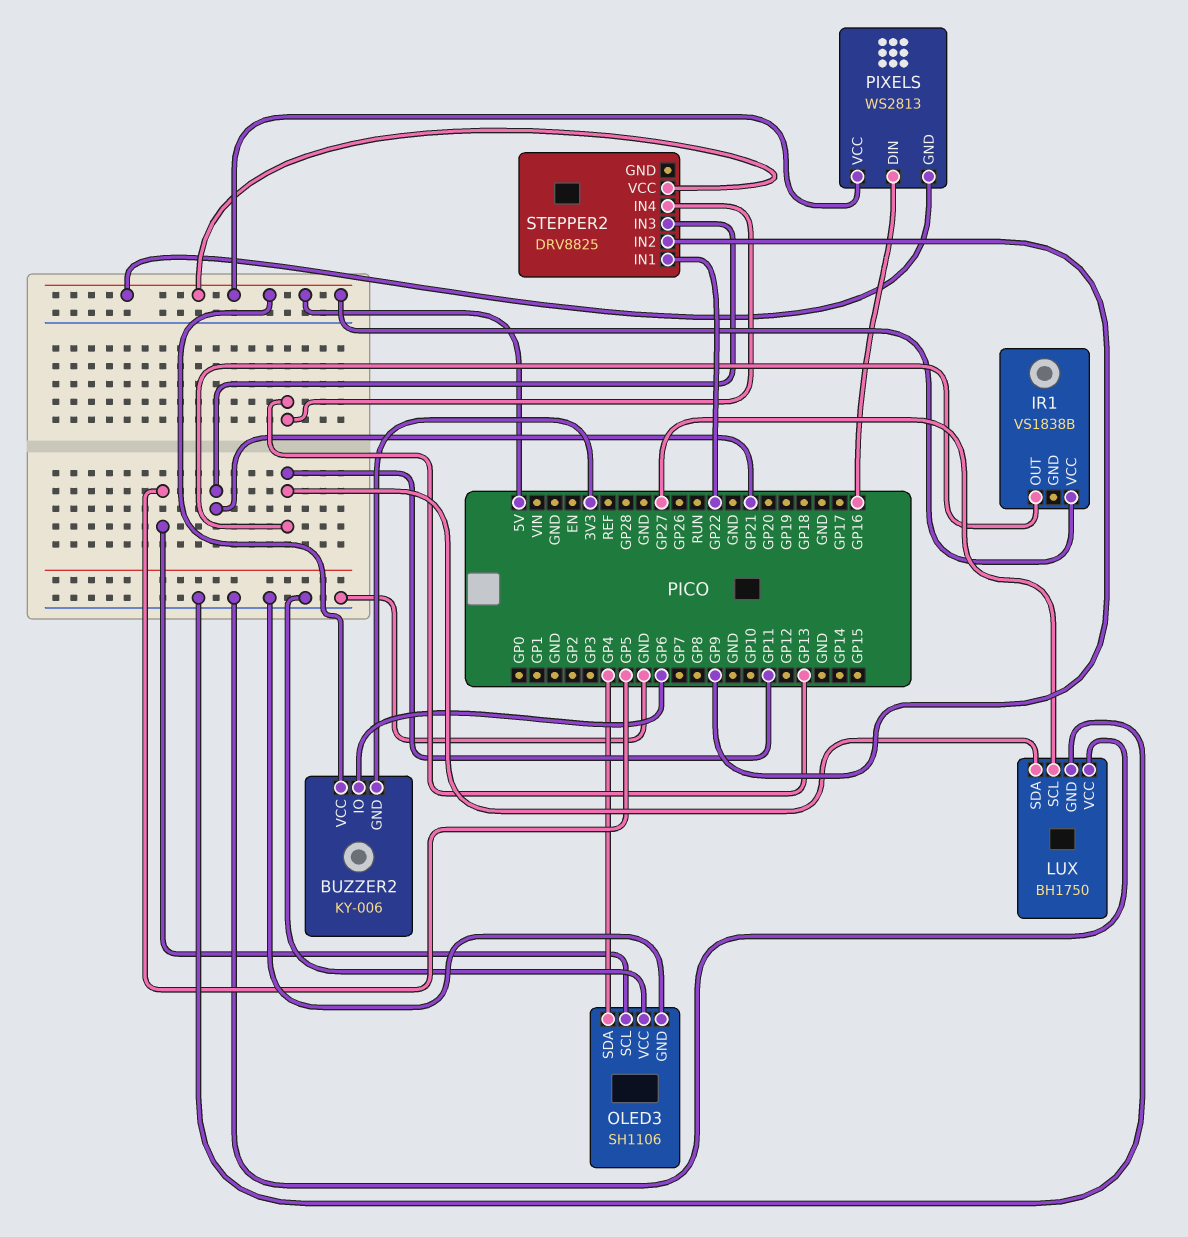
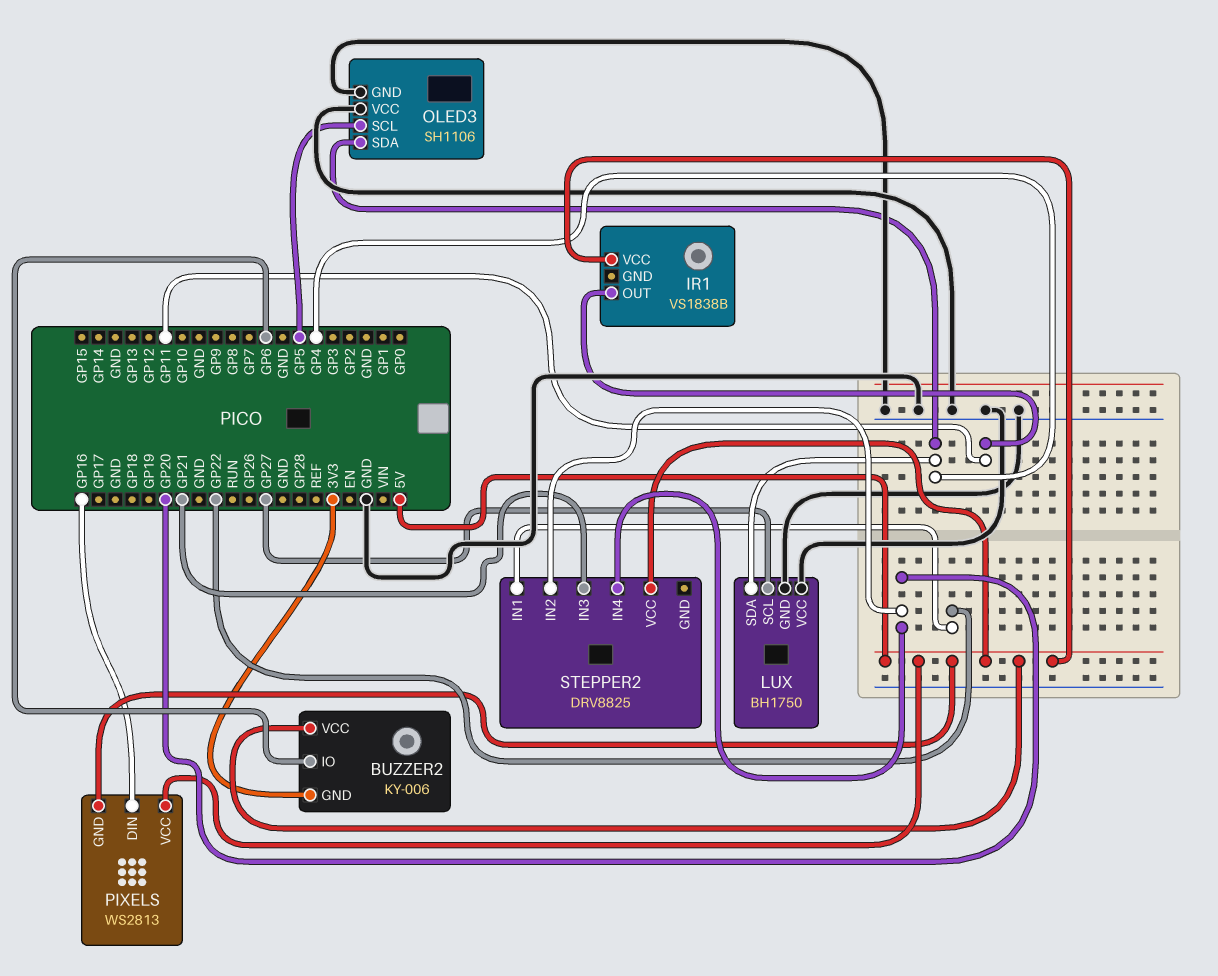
LUX pin SDA: GP11 -> GP4
STEPPER2 pin IN2: GP9 -> GP20
STEPPER2 pin IN4: GP13 -> GP20

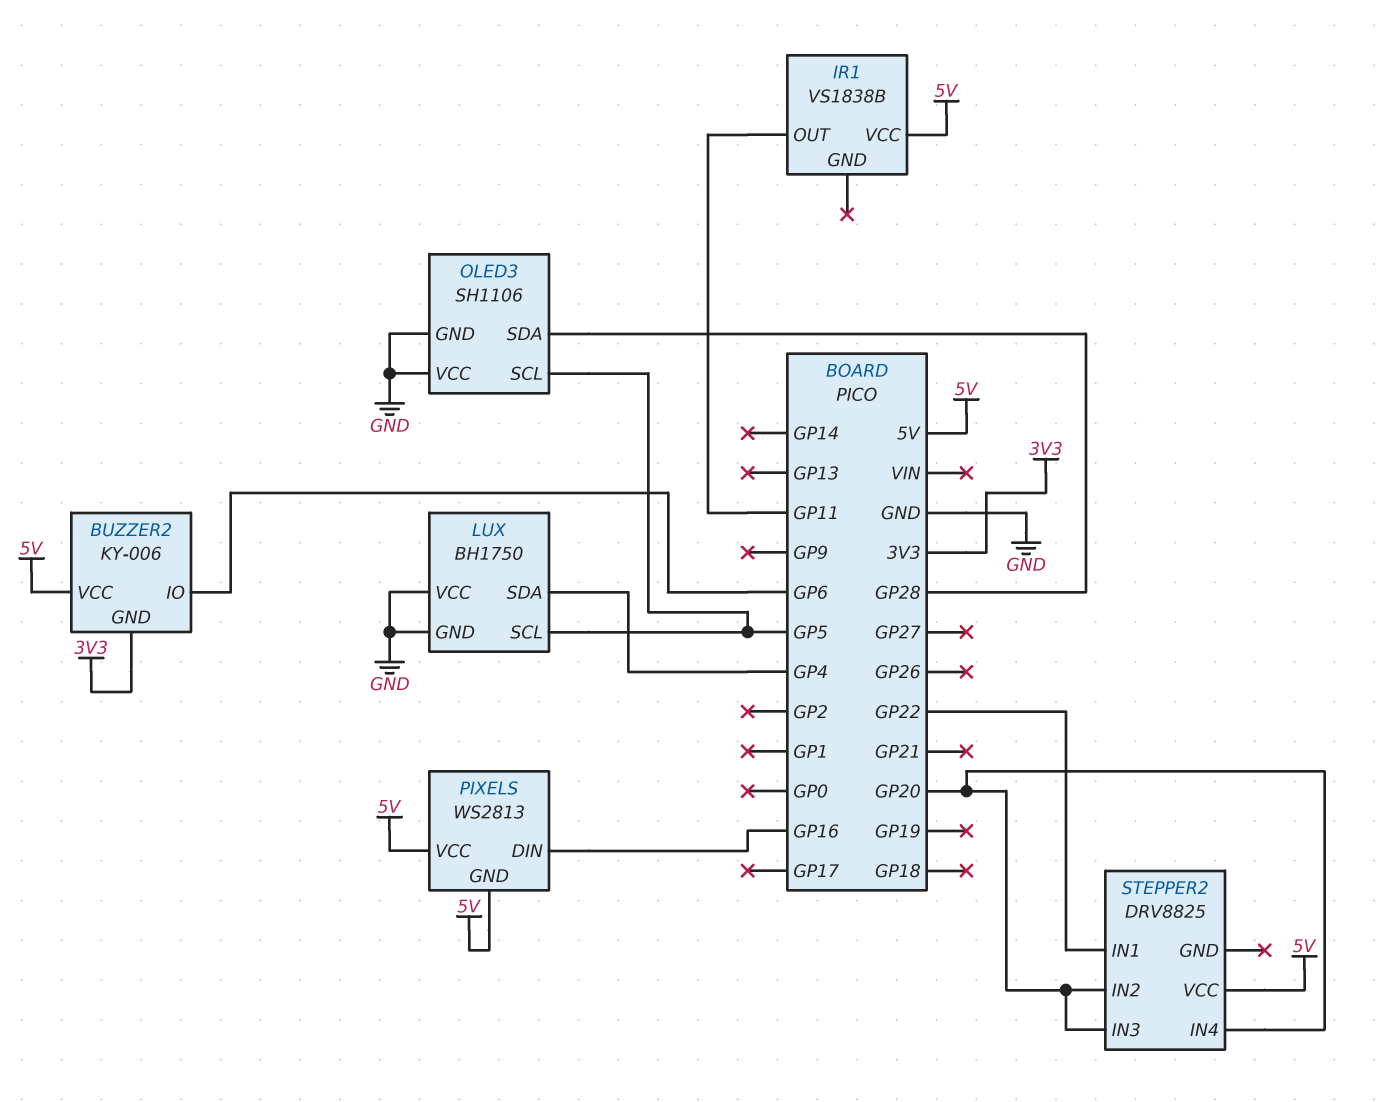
LUX pin SCL: GP27 -> GP5
OLED3 pin SDA: GP4 -> GP28
STEPPER2 pin IN3: GP21 -> GP20

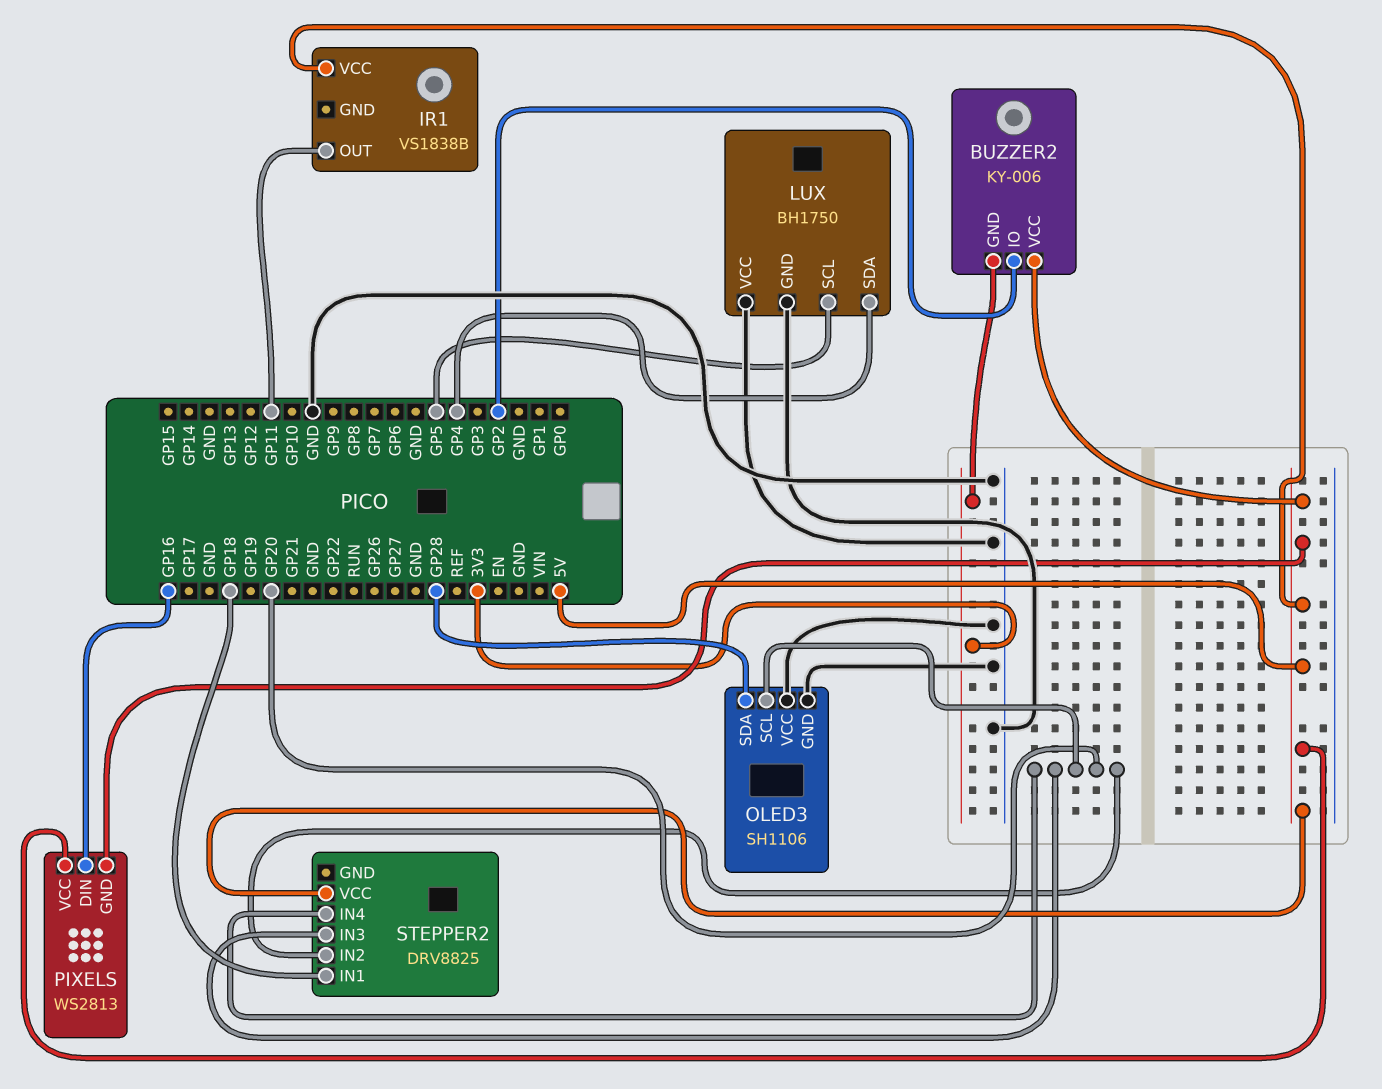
BUZZER2 pin IO: GP6 -> GP2
OLED3 pin SCL: GP5 -> GP20
STEPPER2 pin IN1: GP22 -> GP18

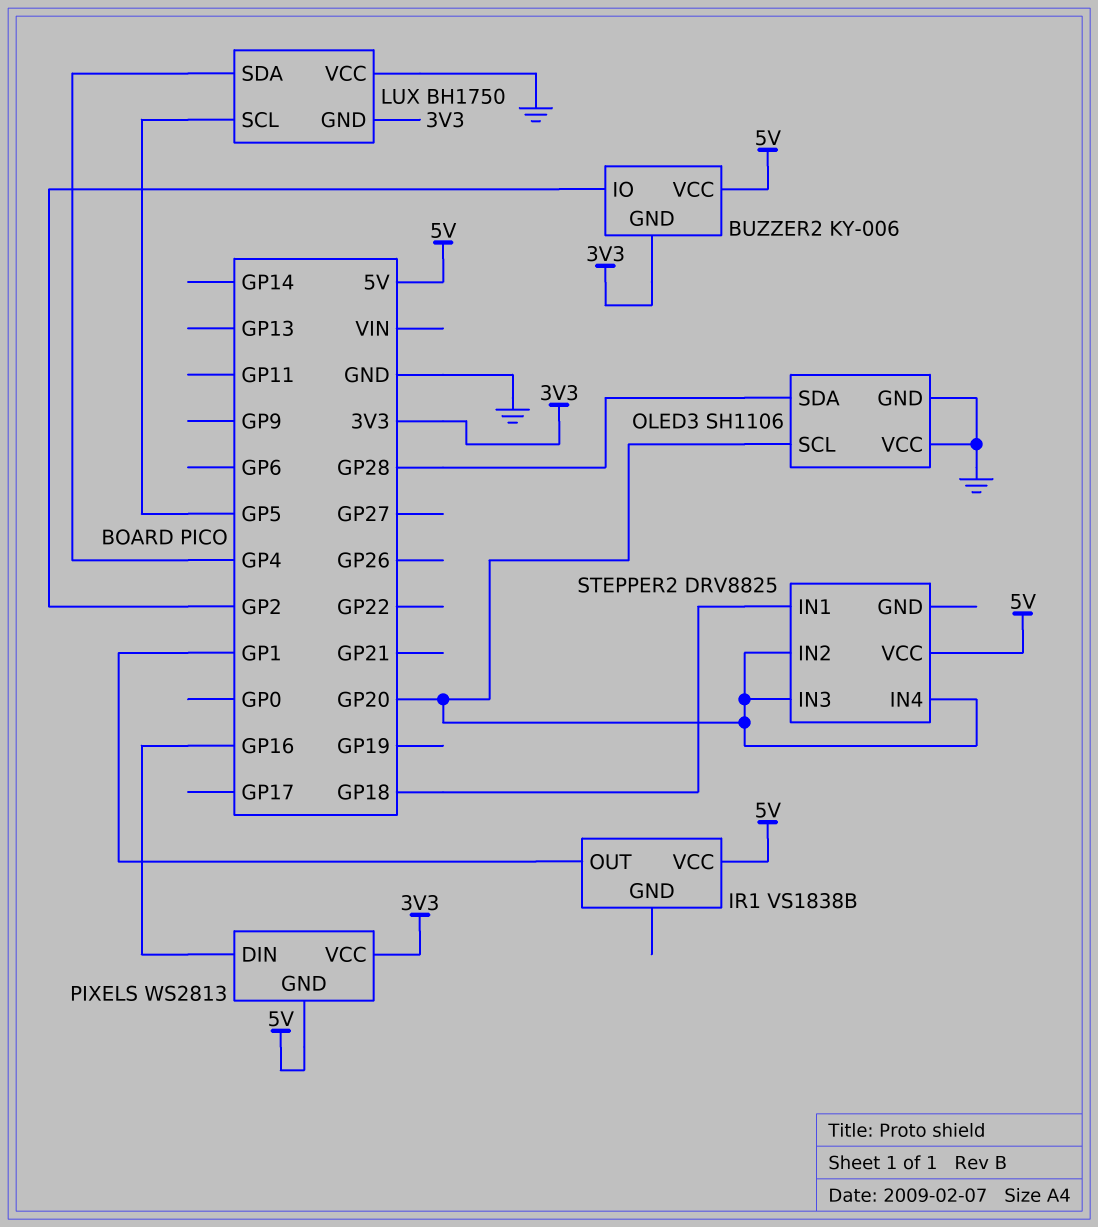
IR1 pin OUT: GP11 -> GP1
LUX pin GND: GND -> 3V3
PIXELS pin VCC: 5V -> 3V3

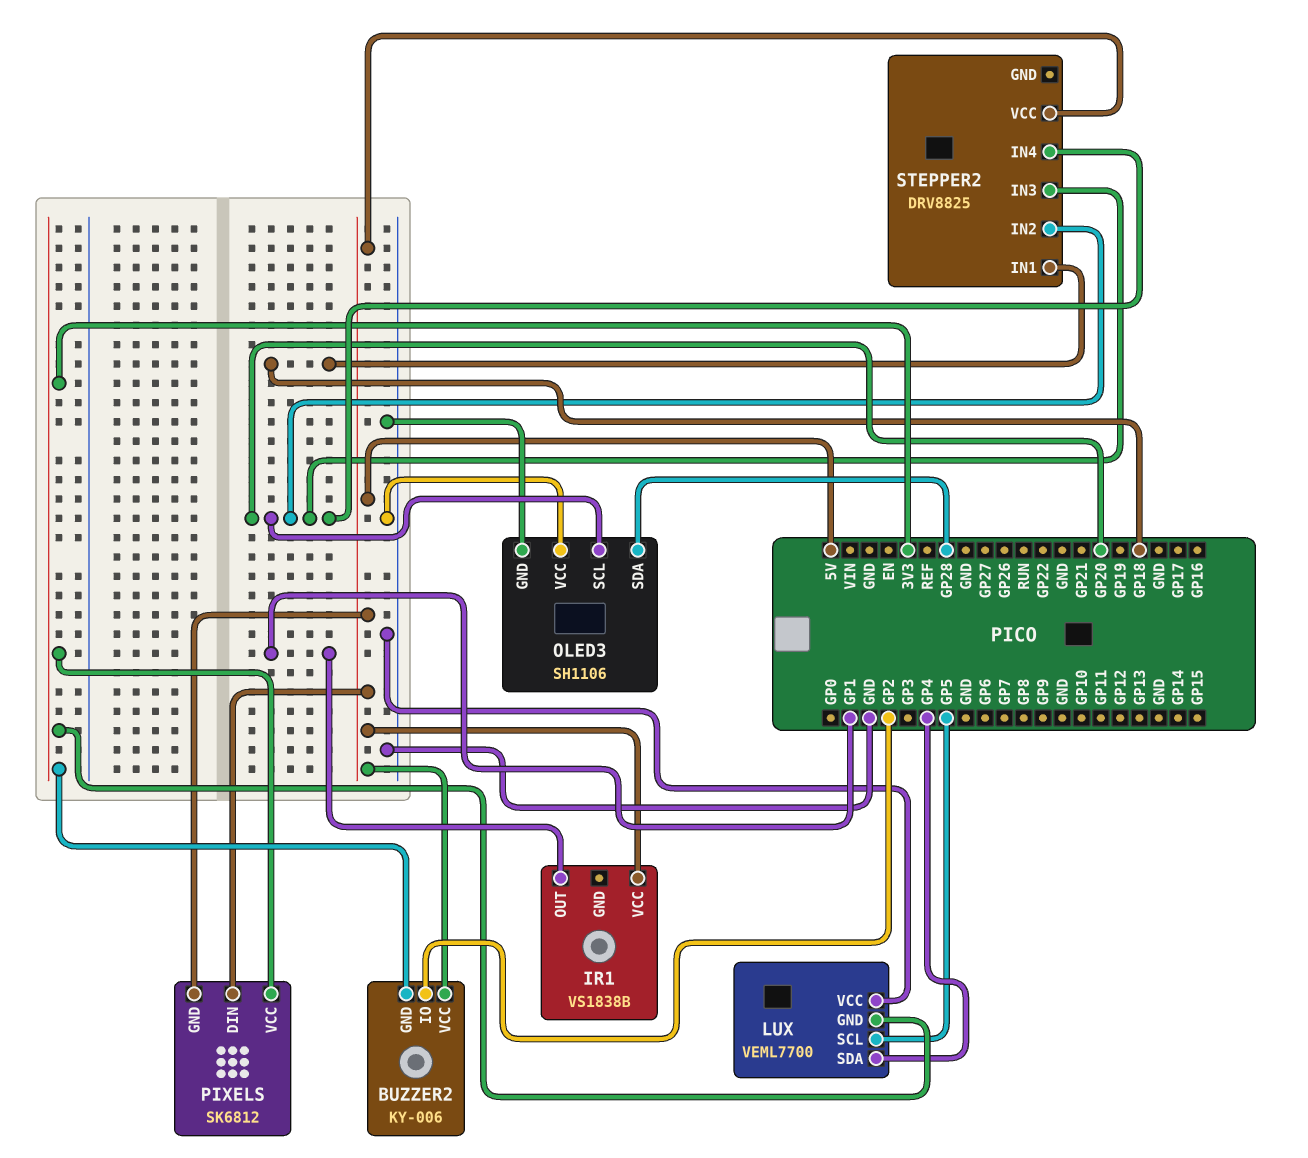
LUX: BH1750 -> VEML7700
PIXELS: WS2813 -> SK6812
PIXELS pin DIN: GP16 -> 5V

